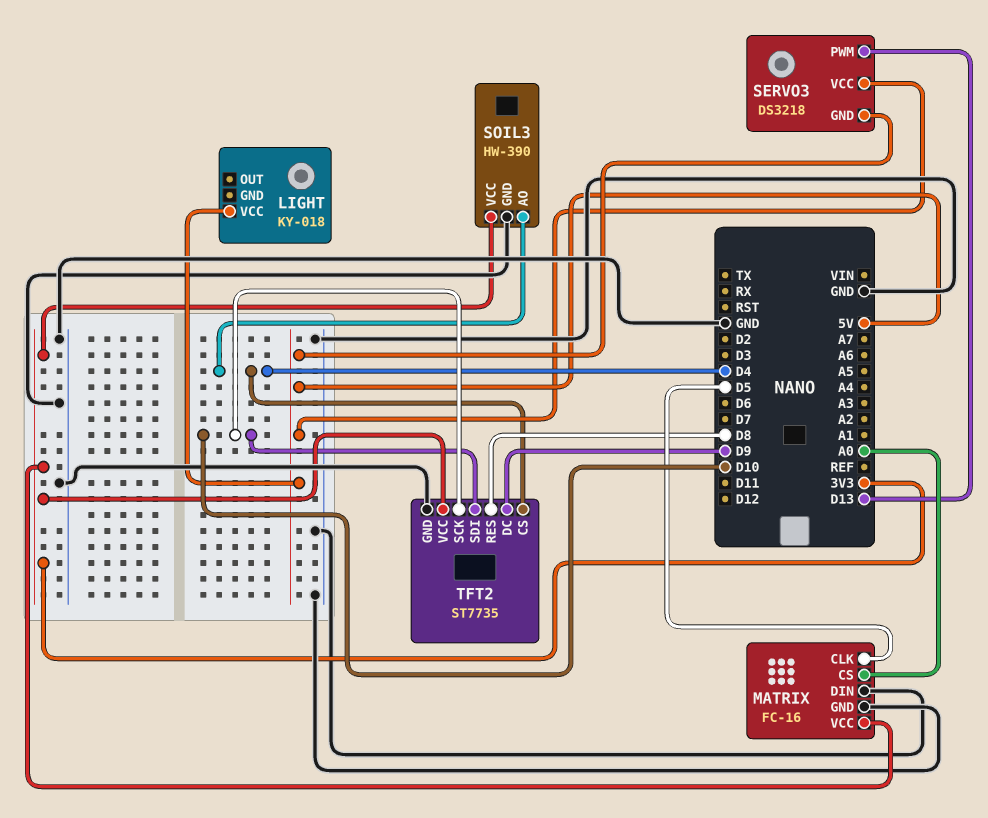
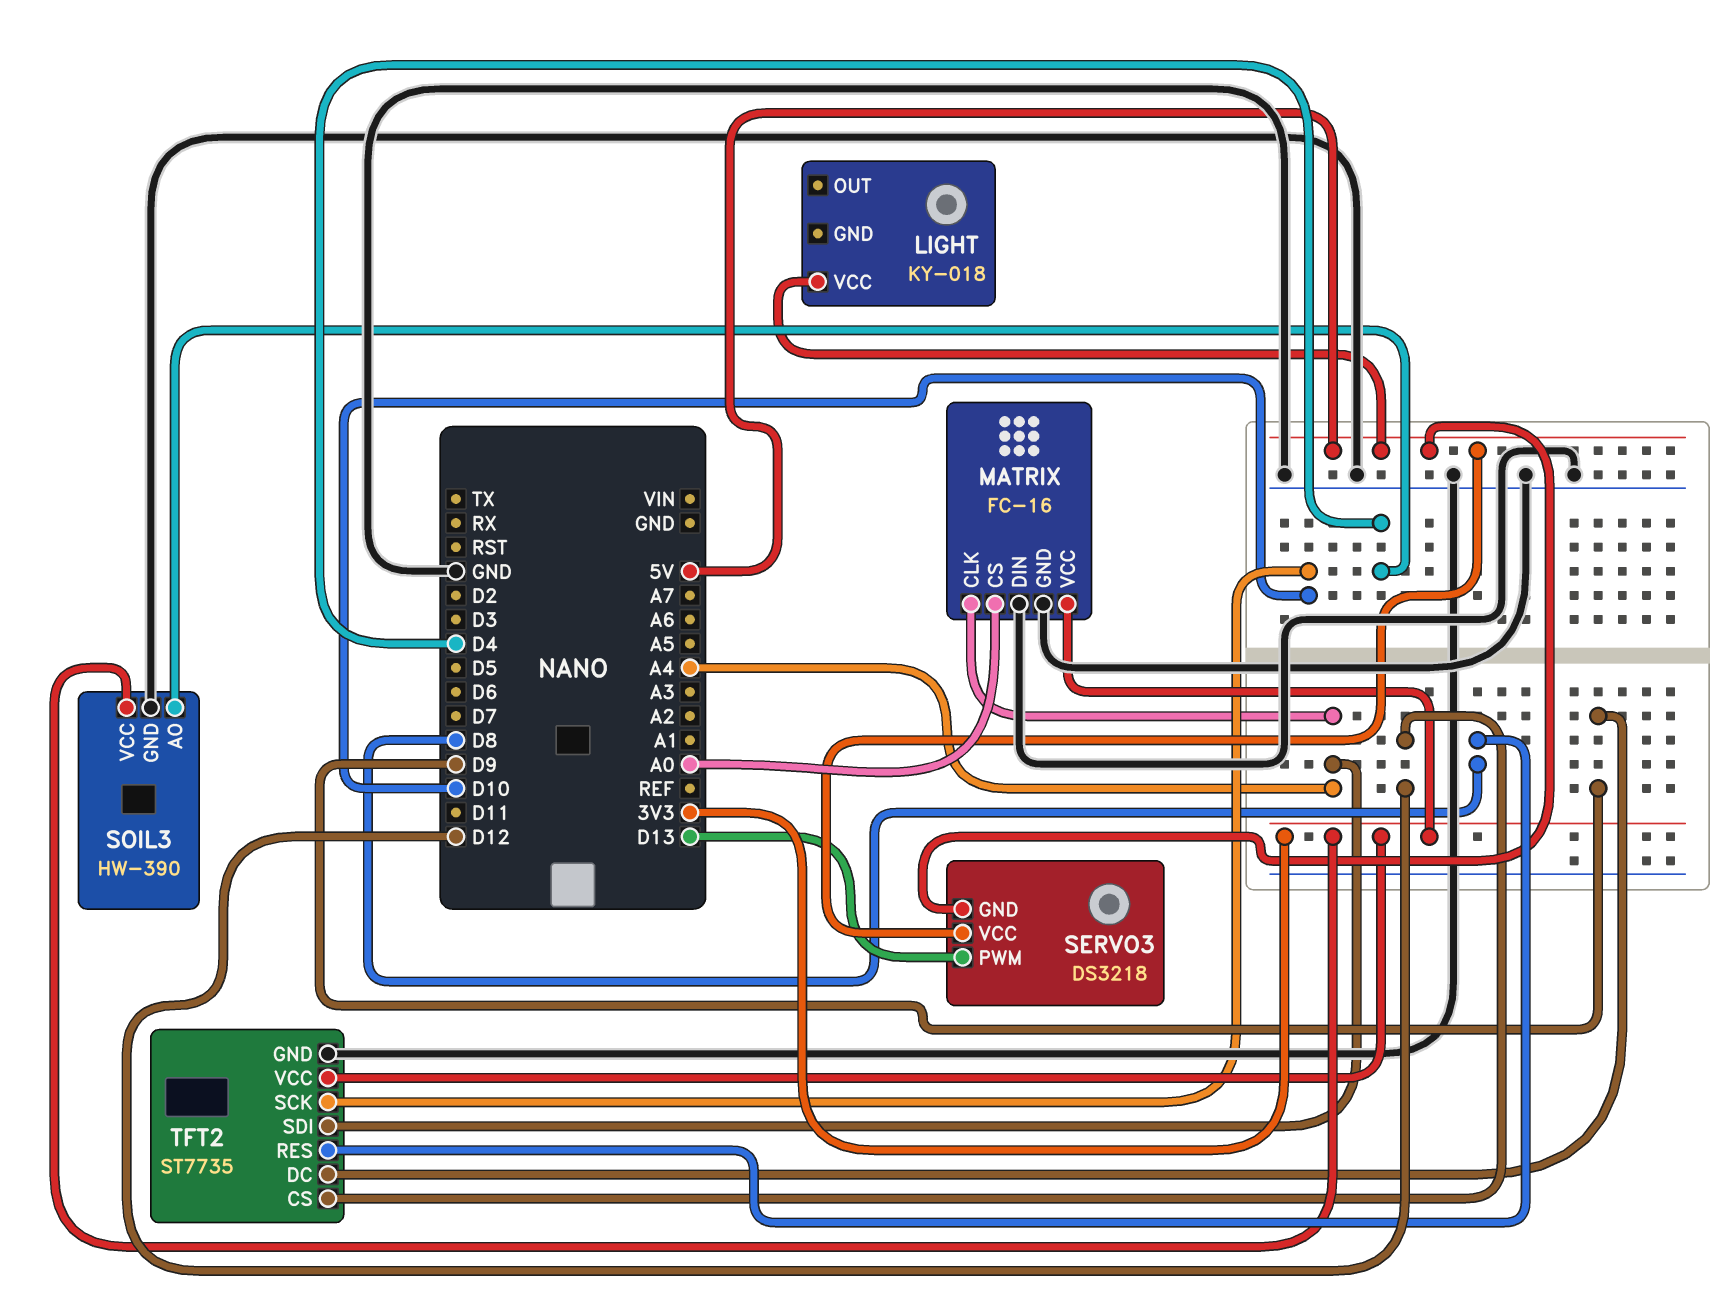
MATRIX pin CLK: D5 -> A4
TFT2 pin CS: D4 -> D12
TFT2 pin SDI: D10 -> A4

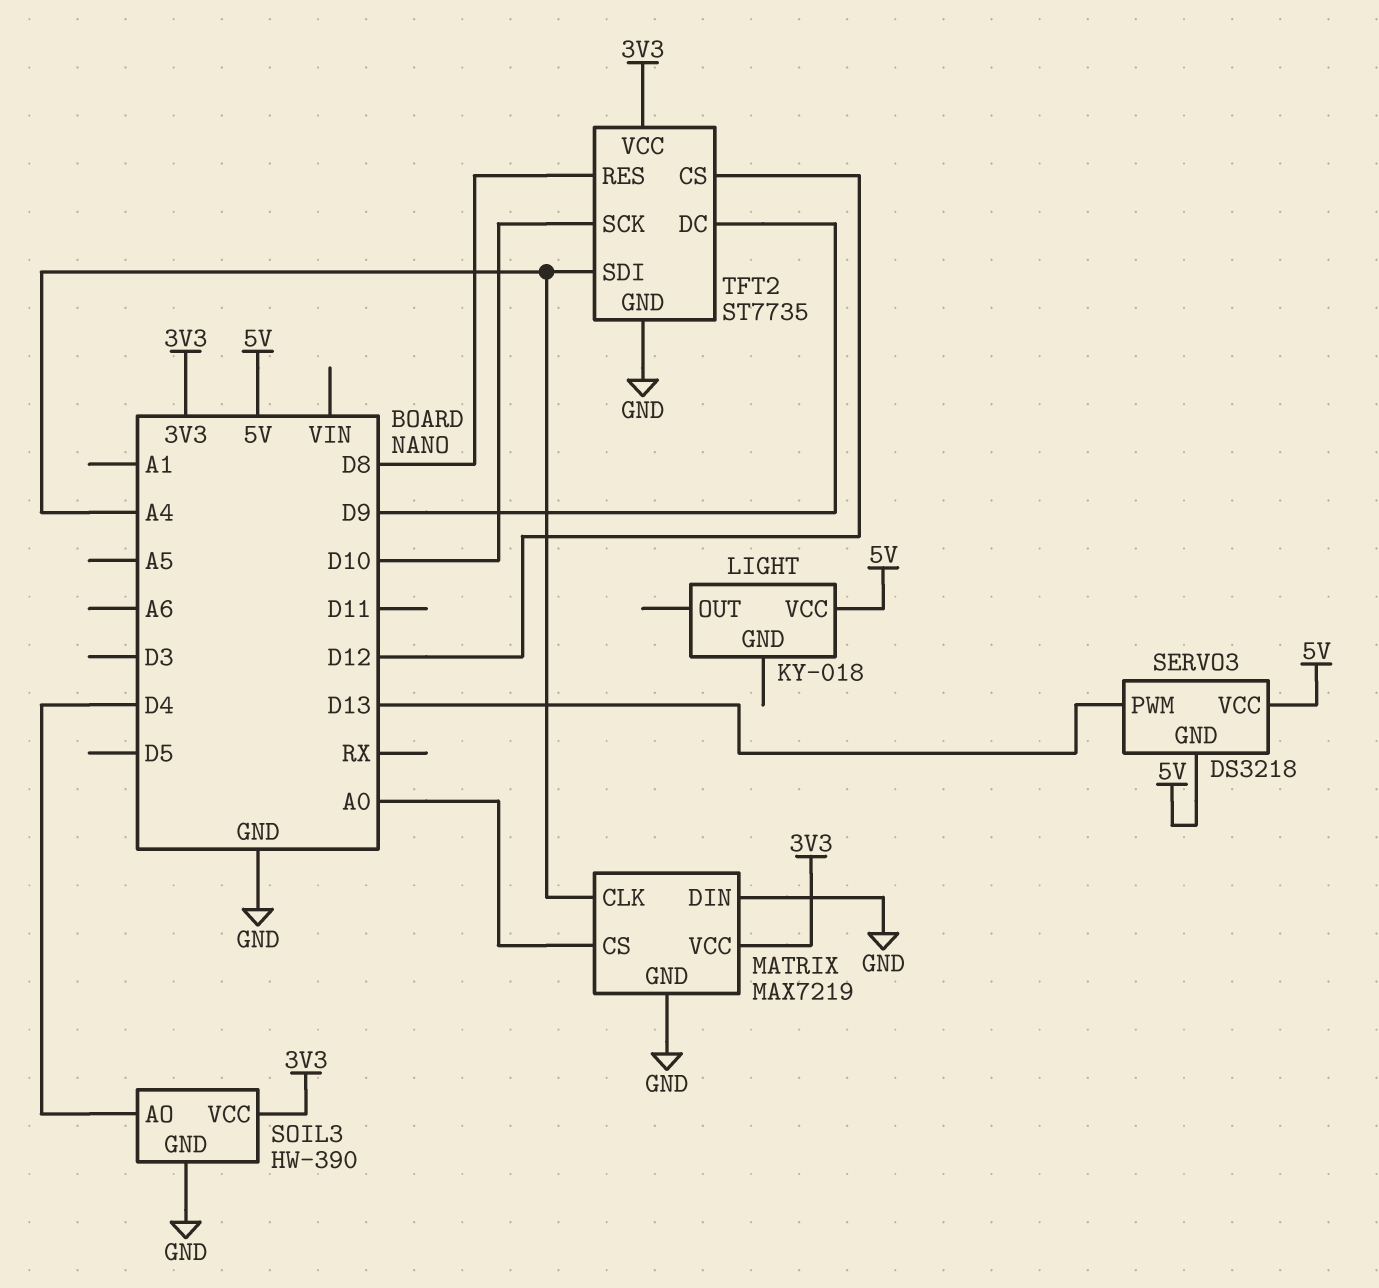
MATRIX: FC-16 -> MAX7219

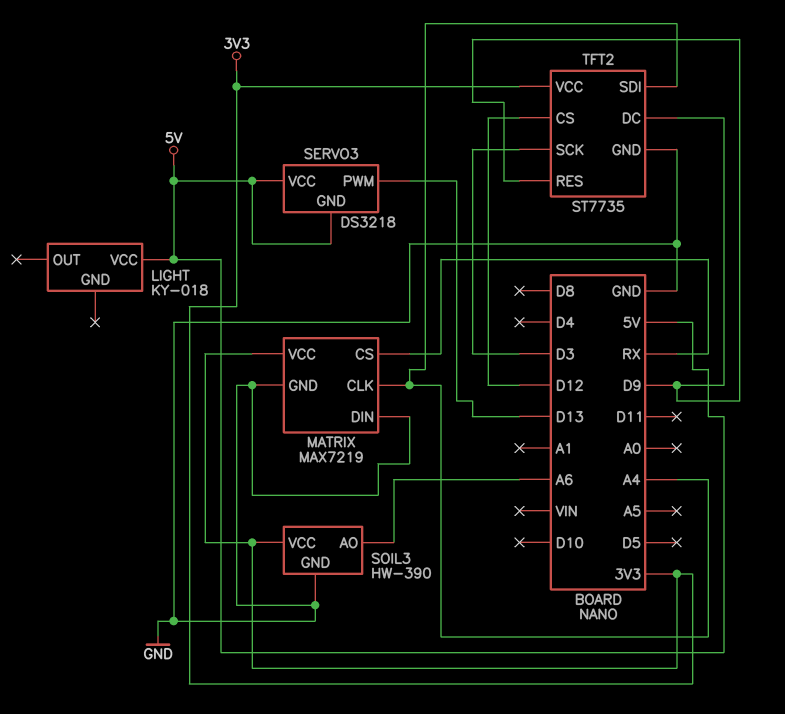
MATRIX pin CS: A0 -> RX
SOIL3 pin AO: D4 -> A6
TFT2 pin RES: D8 -> D9
TFT2 pin SCK: D10 -> D3

